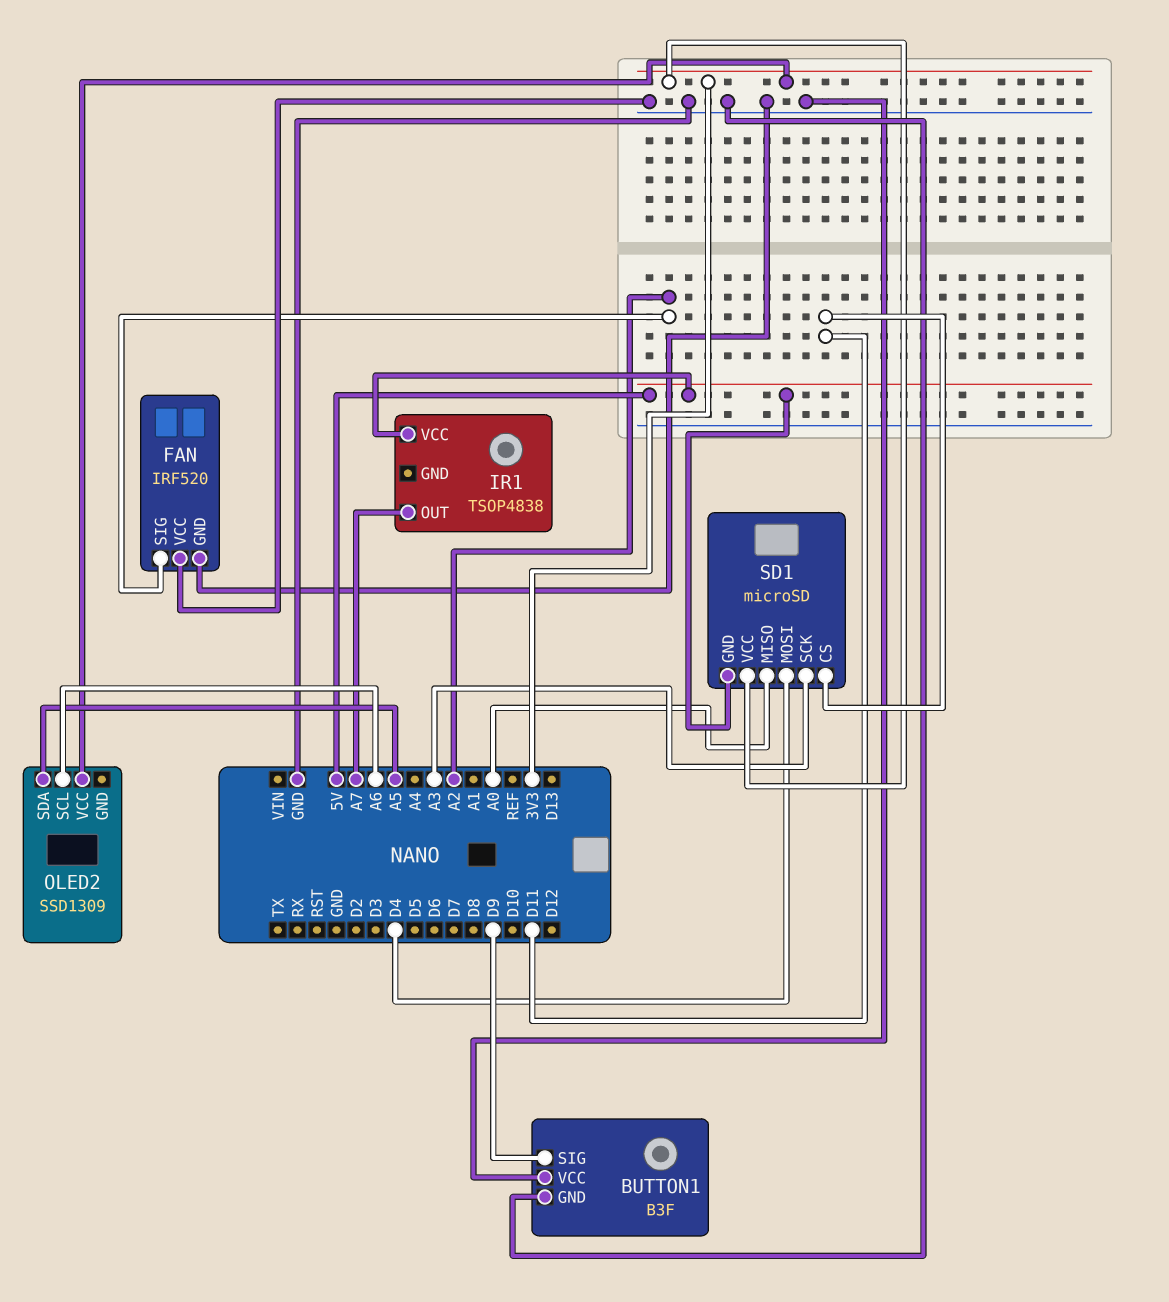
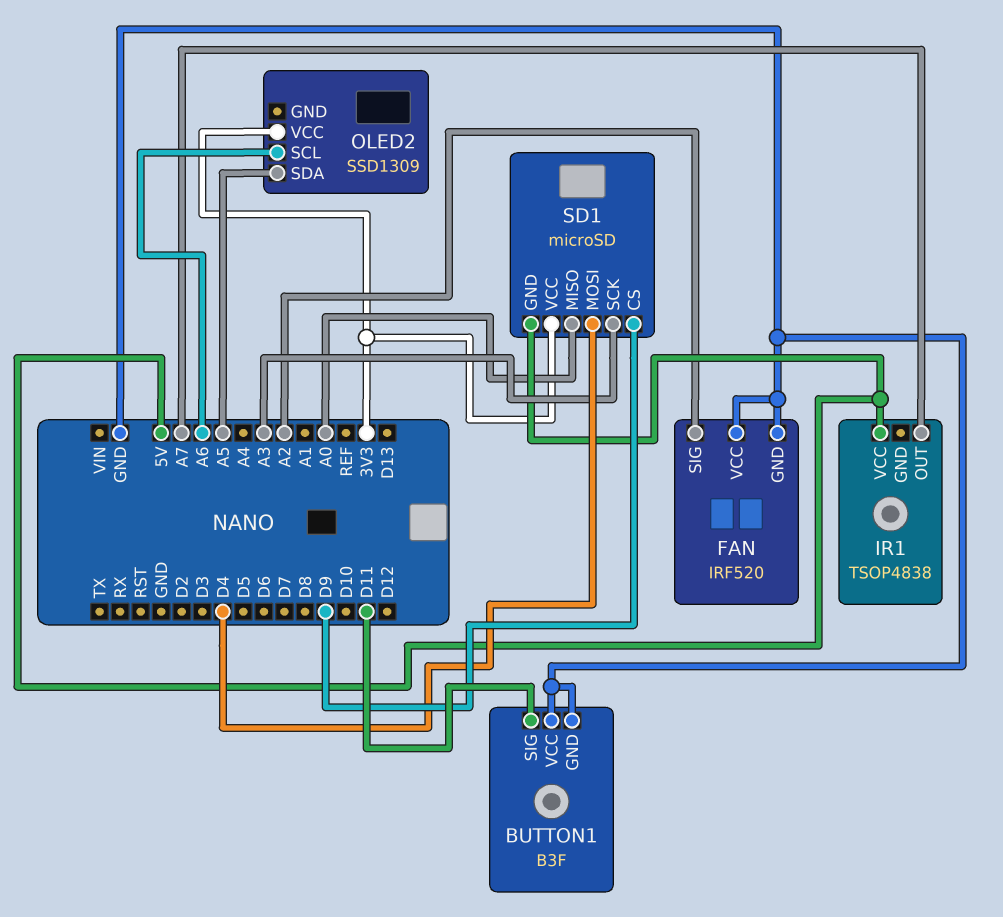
BUTTON1 pin SIG: D9 -> D11
SD1 pin CS: D11 -> D9

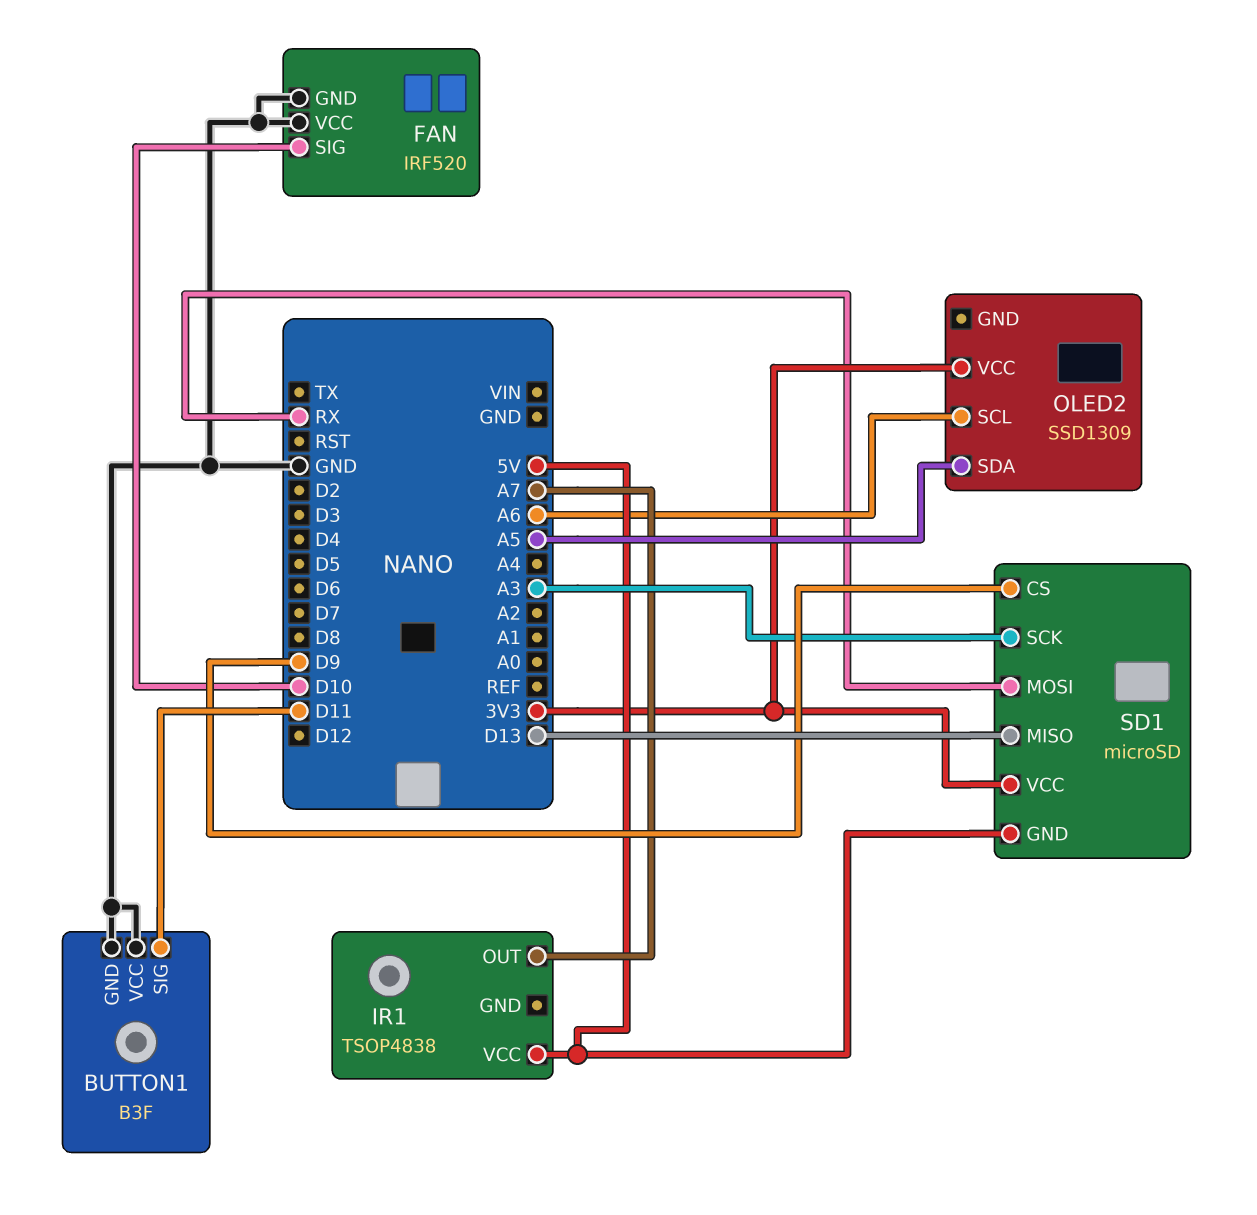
FAN pin SIG: A2 -> D10
SD1 pin MISO: A0 -> D13
SD1 pin MOSI: D4 -> RX

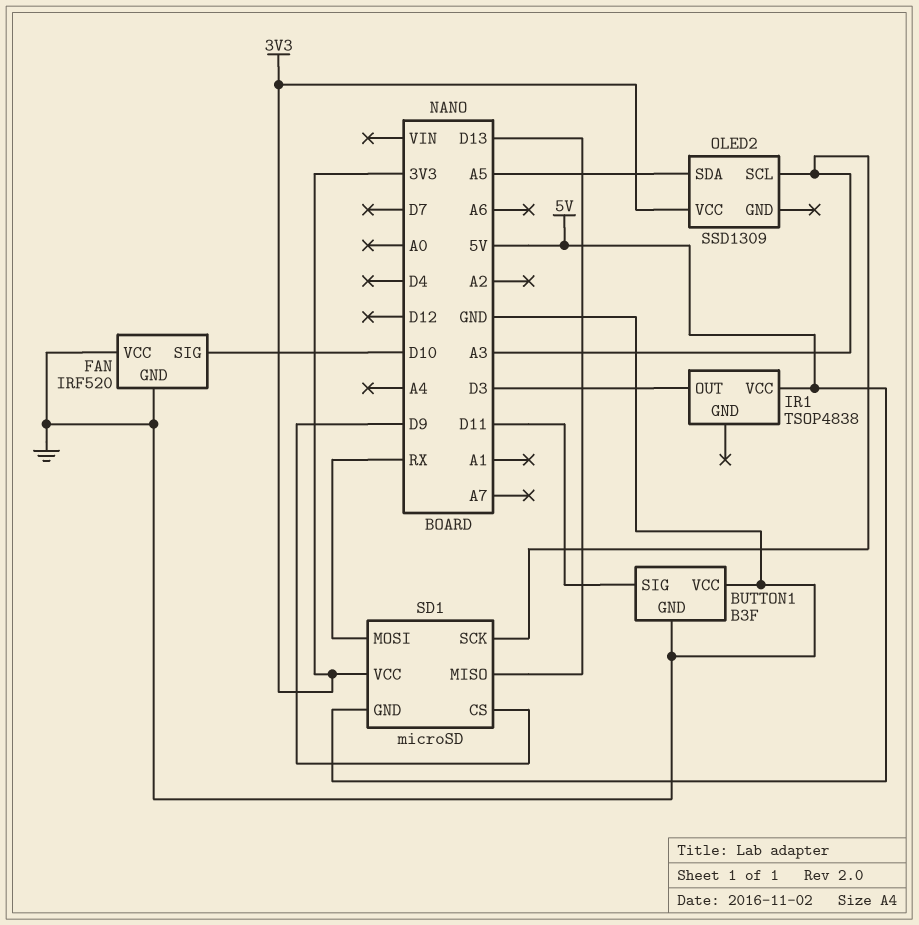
IR1 pin OUT: A7 -> D3
OLED2 pin SCL: A6 -> A3

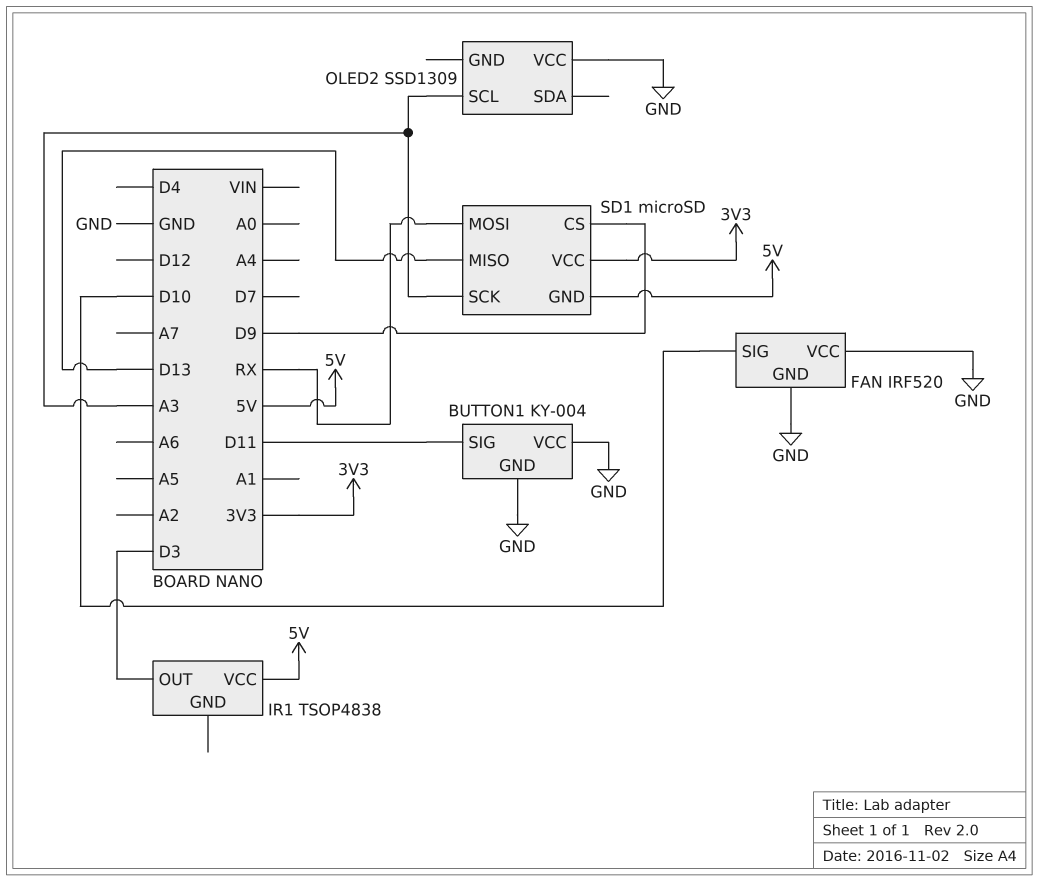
BUTTON1: B3F -> KY-004
OLED2 pin SDA: A5 -> none
OLED2 pin VCC: 3V3 -> GND

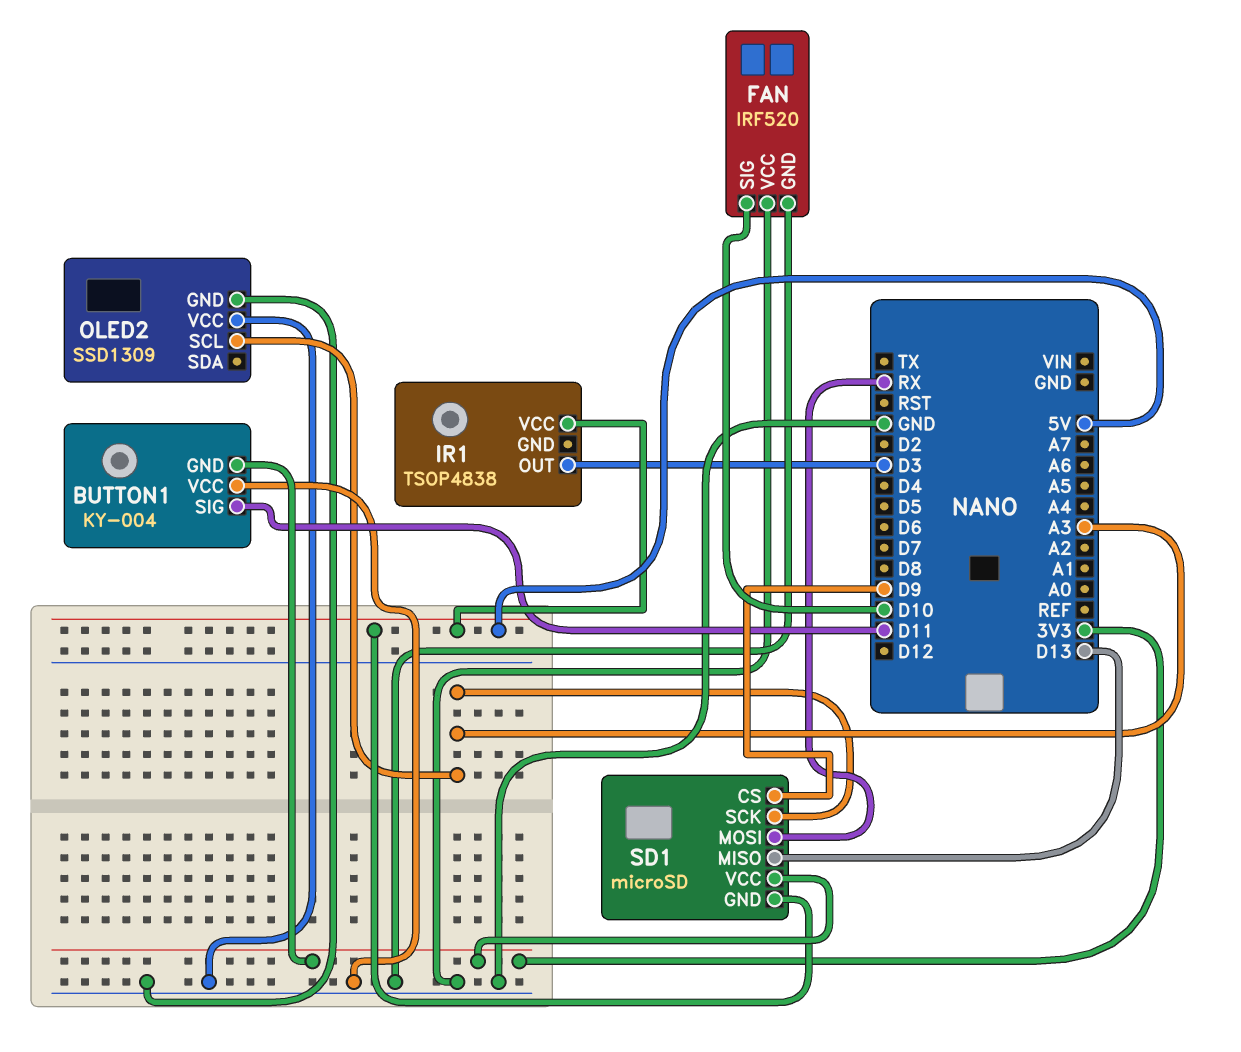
BUTTON1 pin GND: GND -> 3V3
OLED2 pin GND: none -> GND

